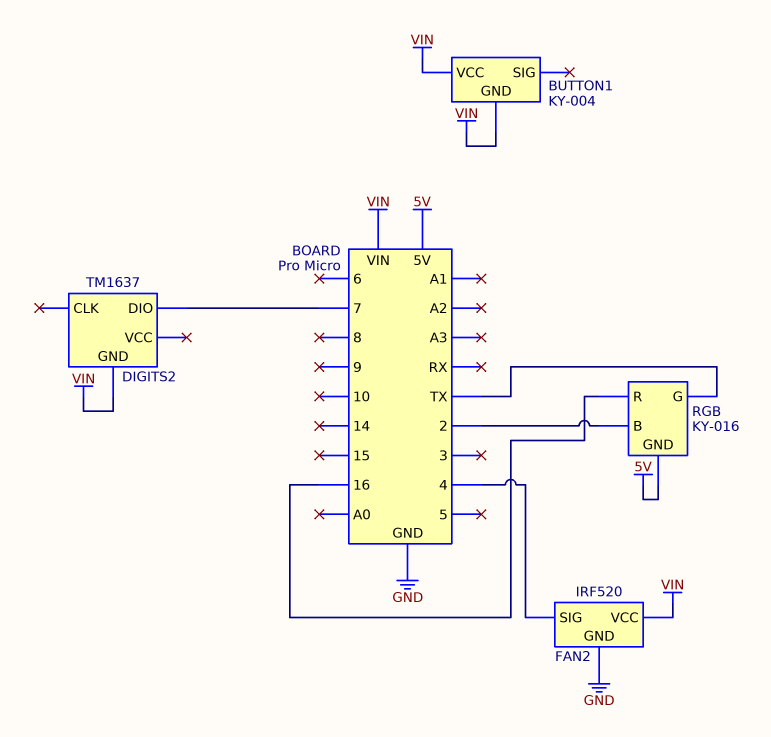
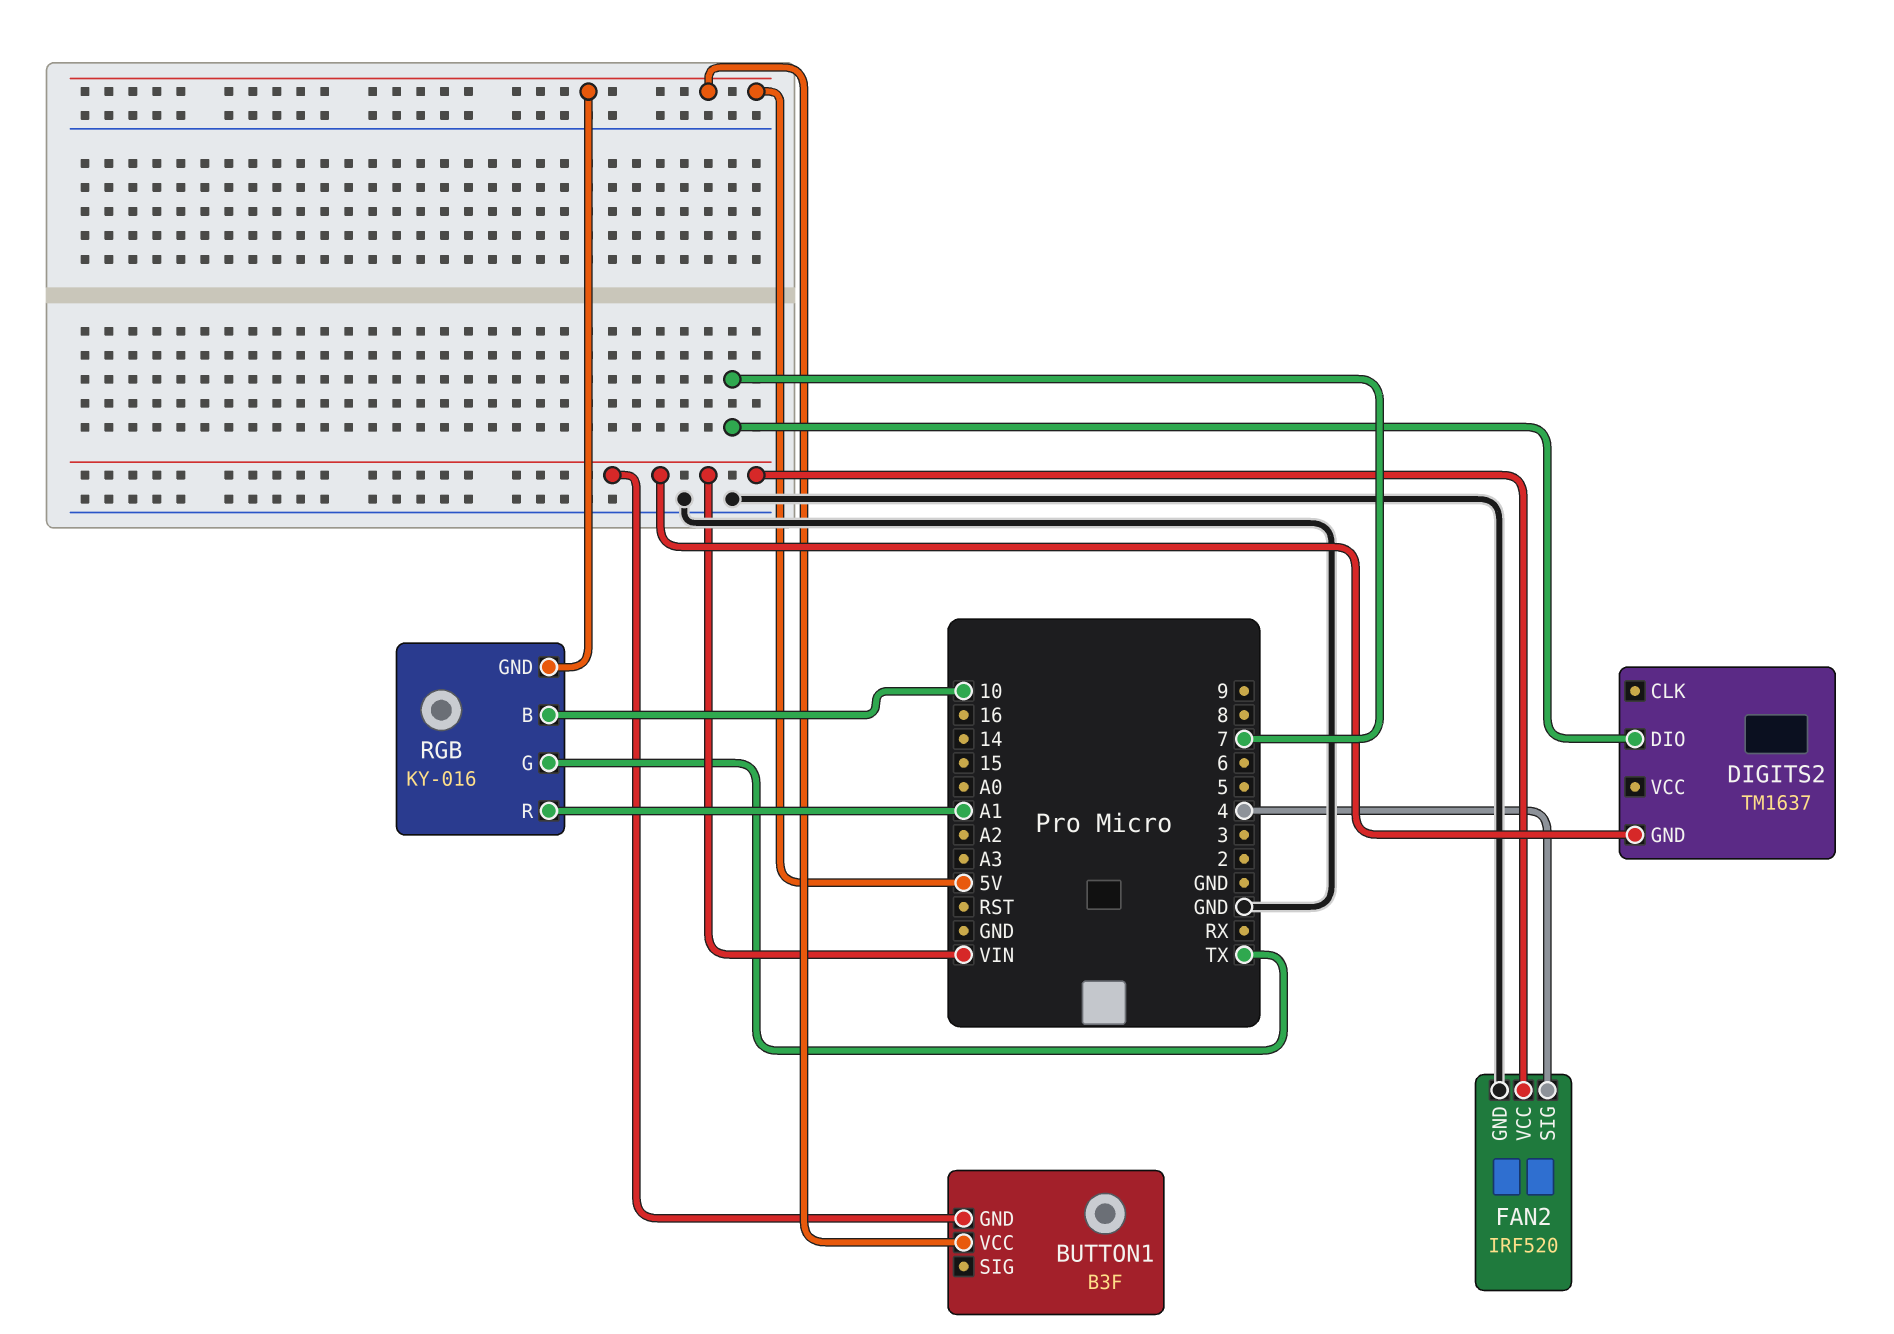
BUTTON1: KY-004 -> B3F
BUTTON1 pin VCC: VIN -> 5V
RGB pin B: 2 -> 10
RGB pin R: 16 -> A1

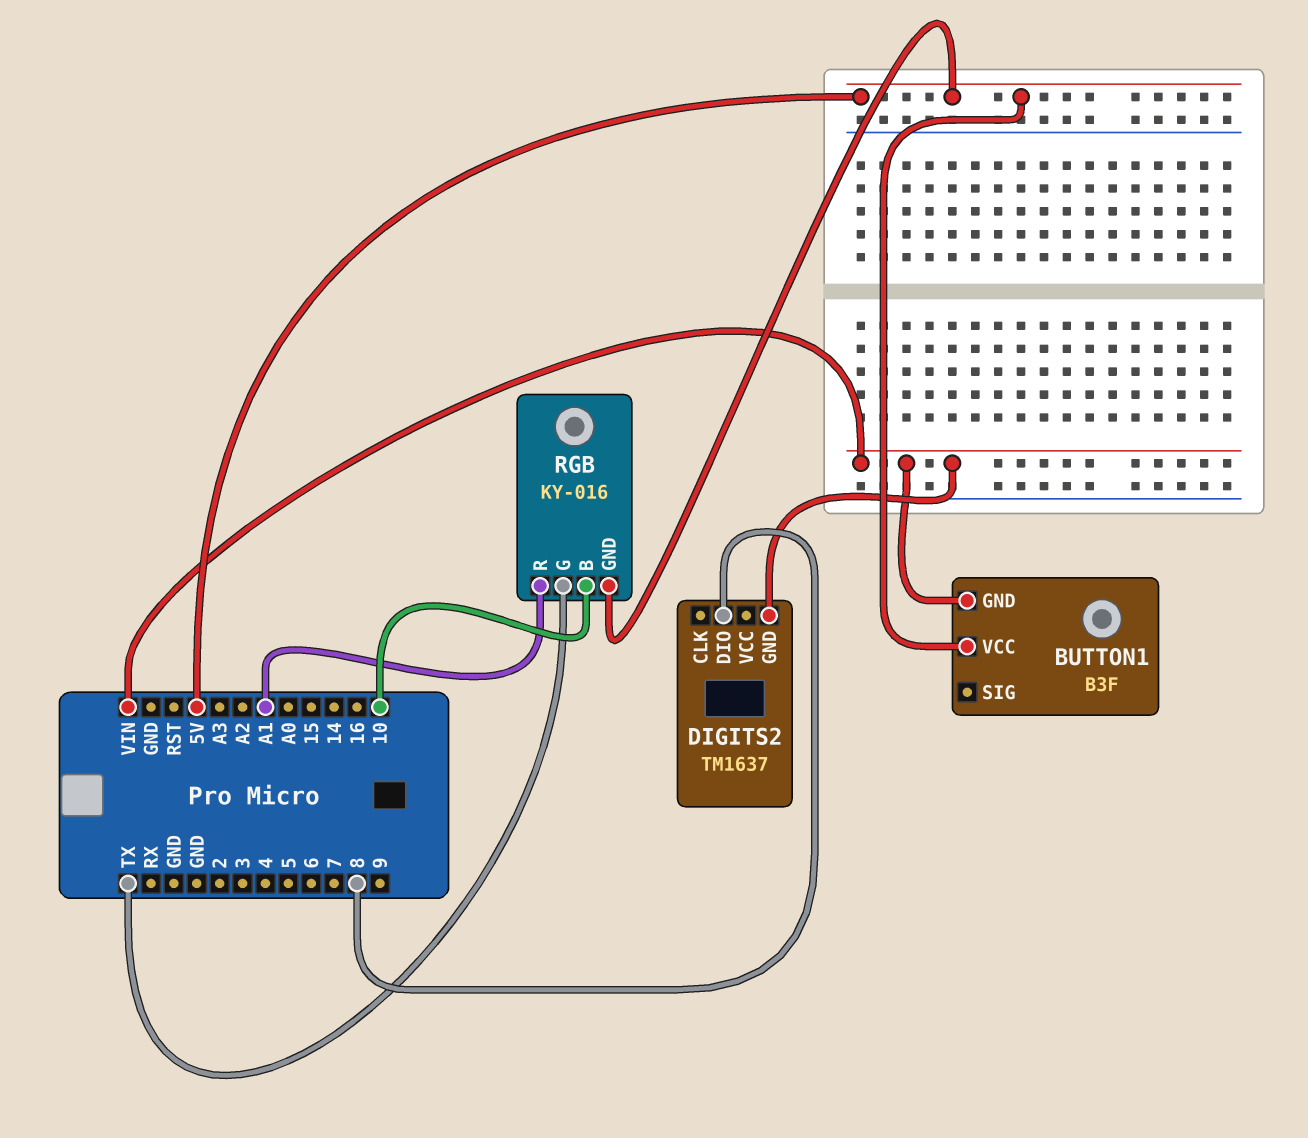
DIGITS2 pin DIO: 7 -> 8
FAN2: IRF520 -> none
FAN2 pin GND: GND -> none
FAN2 pin SIG: 4 -> none
FAN2 pin VCC: VIN -> none

